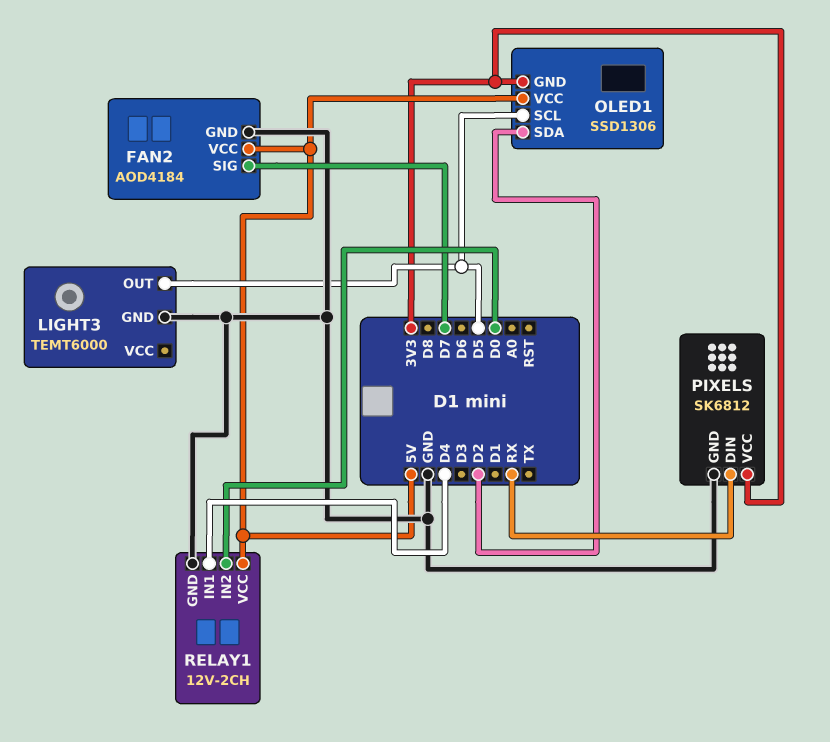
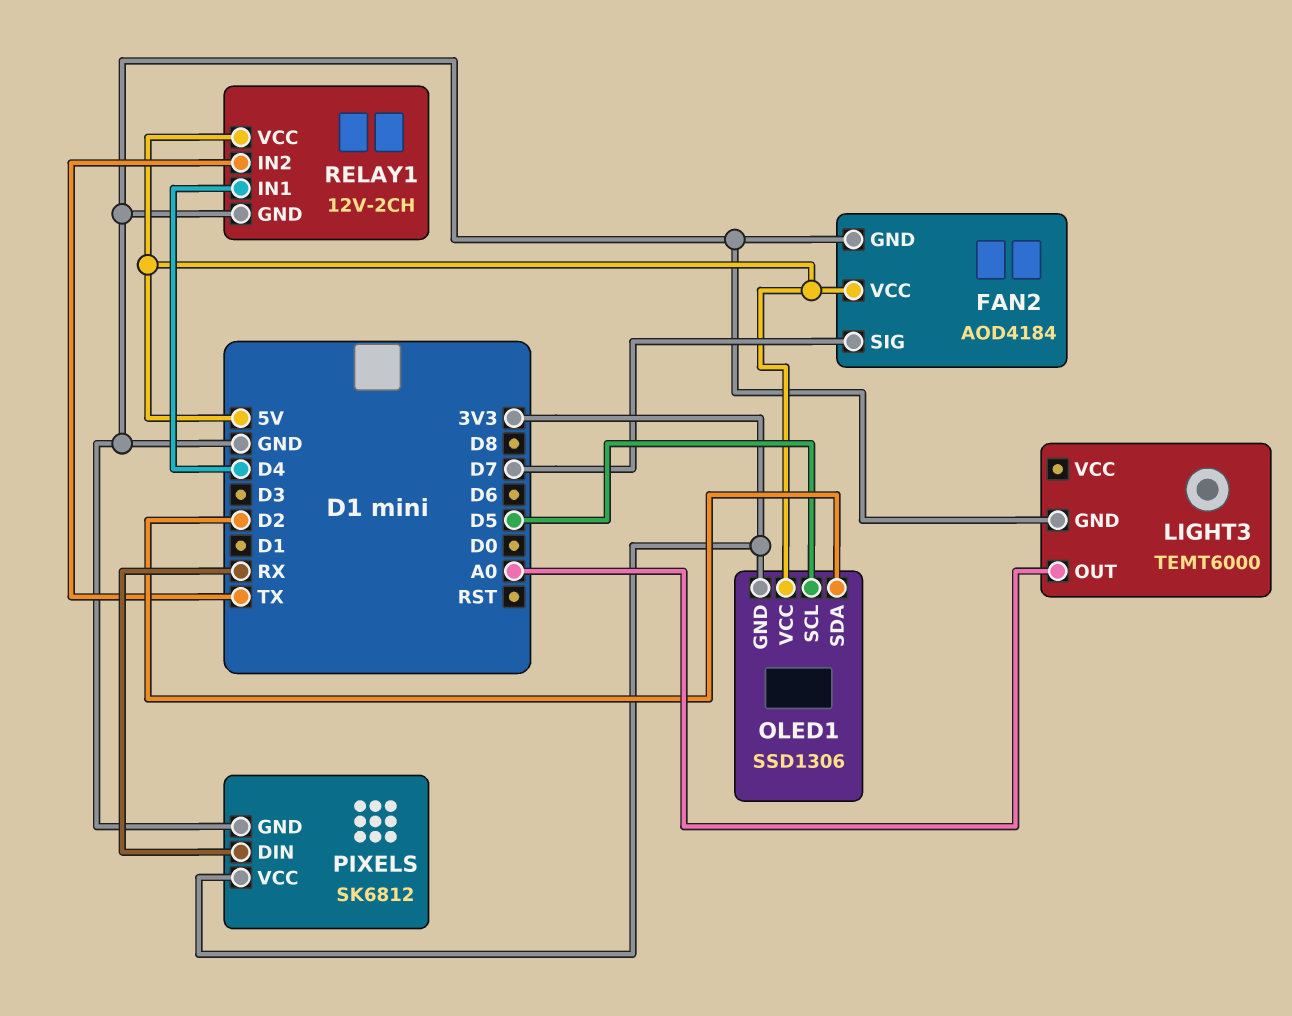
LIGHT3 pin OUT: D5 -> A0
RELAY1 pin IN2: D0 -> TX

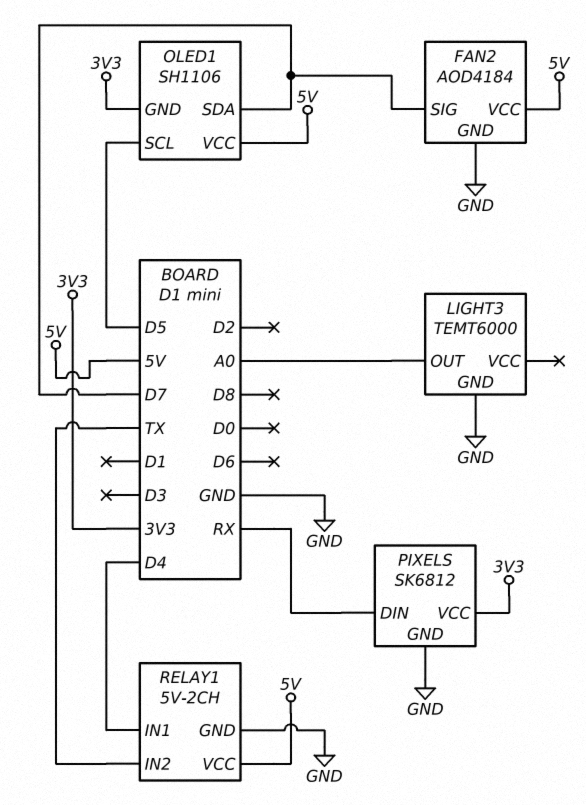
OLED1: SSD1306 -> SH1106
OLED1 pin SDA: D2 -> D7
RELAY1: 12V-2CH -> 5V-2CH

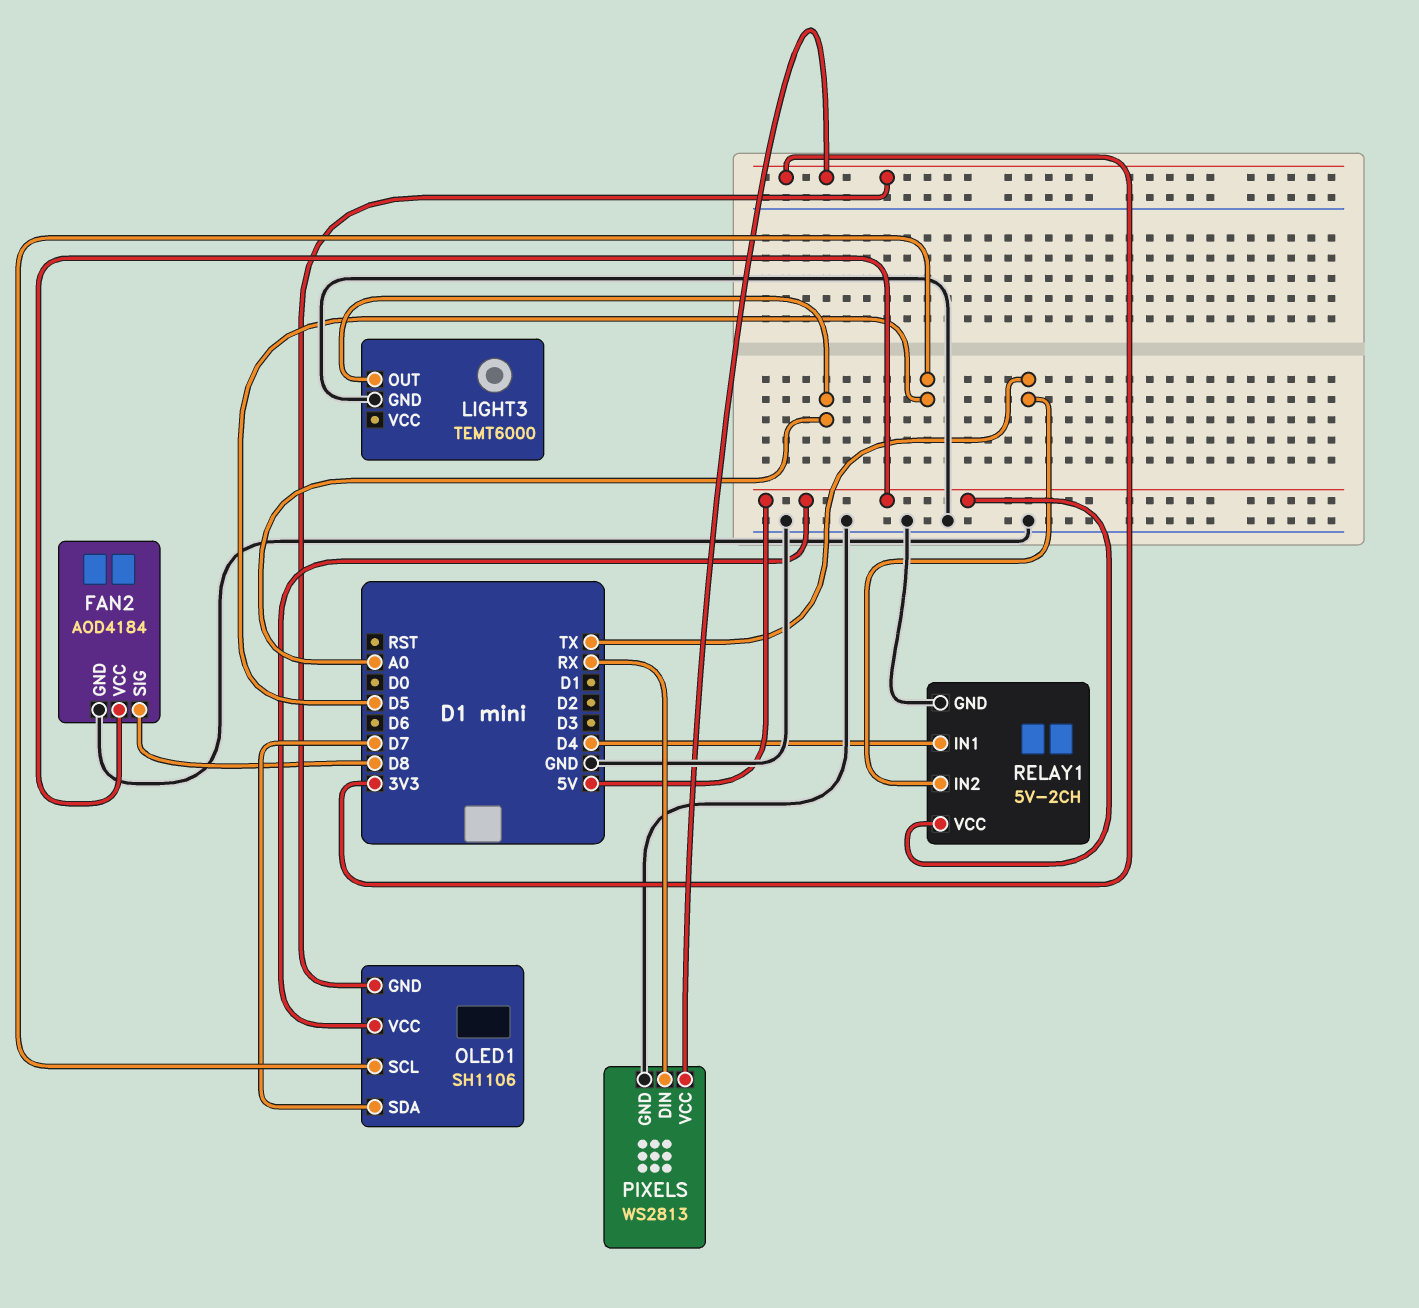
FAN2 pin SIG: D7 -> D8
PIXELS: SK6812 -> WS2813

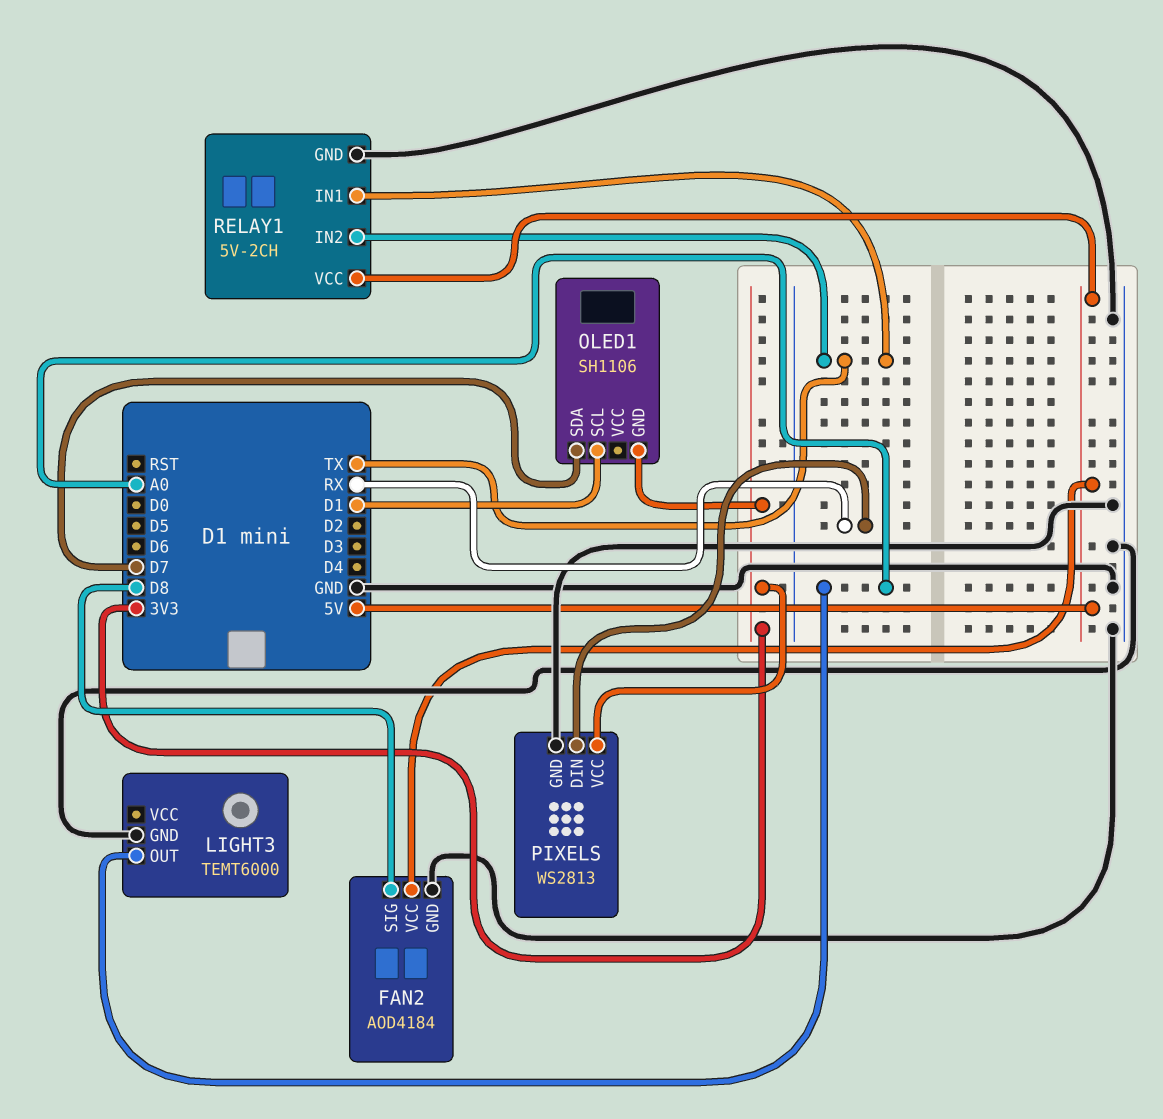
OLED1 pin SCL: D5 -> D1
OLED1 pin VCC: 5V -> none
RELAY1 pin IN1: D4 -> TX

